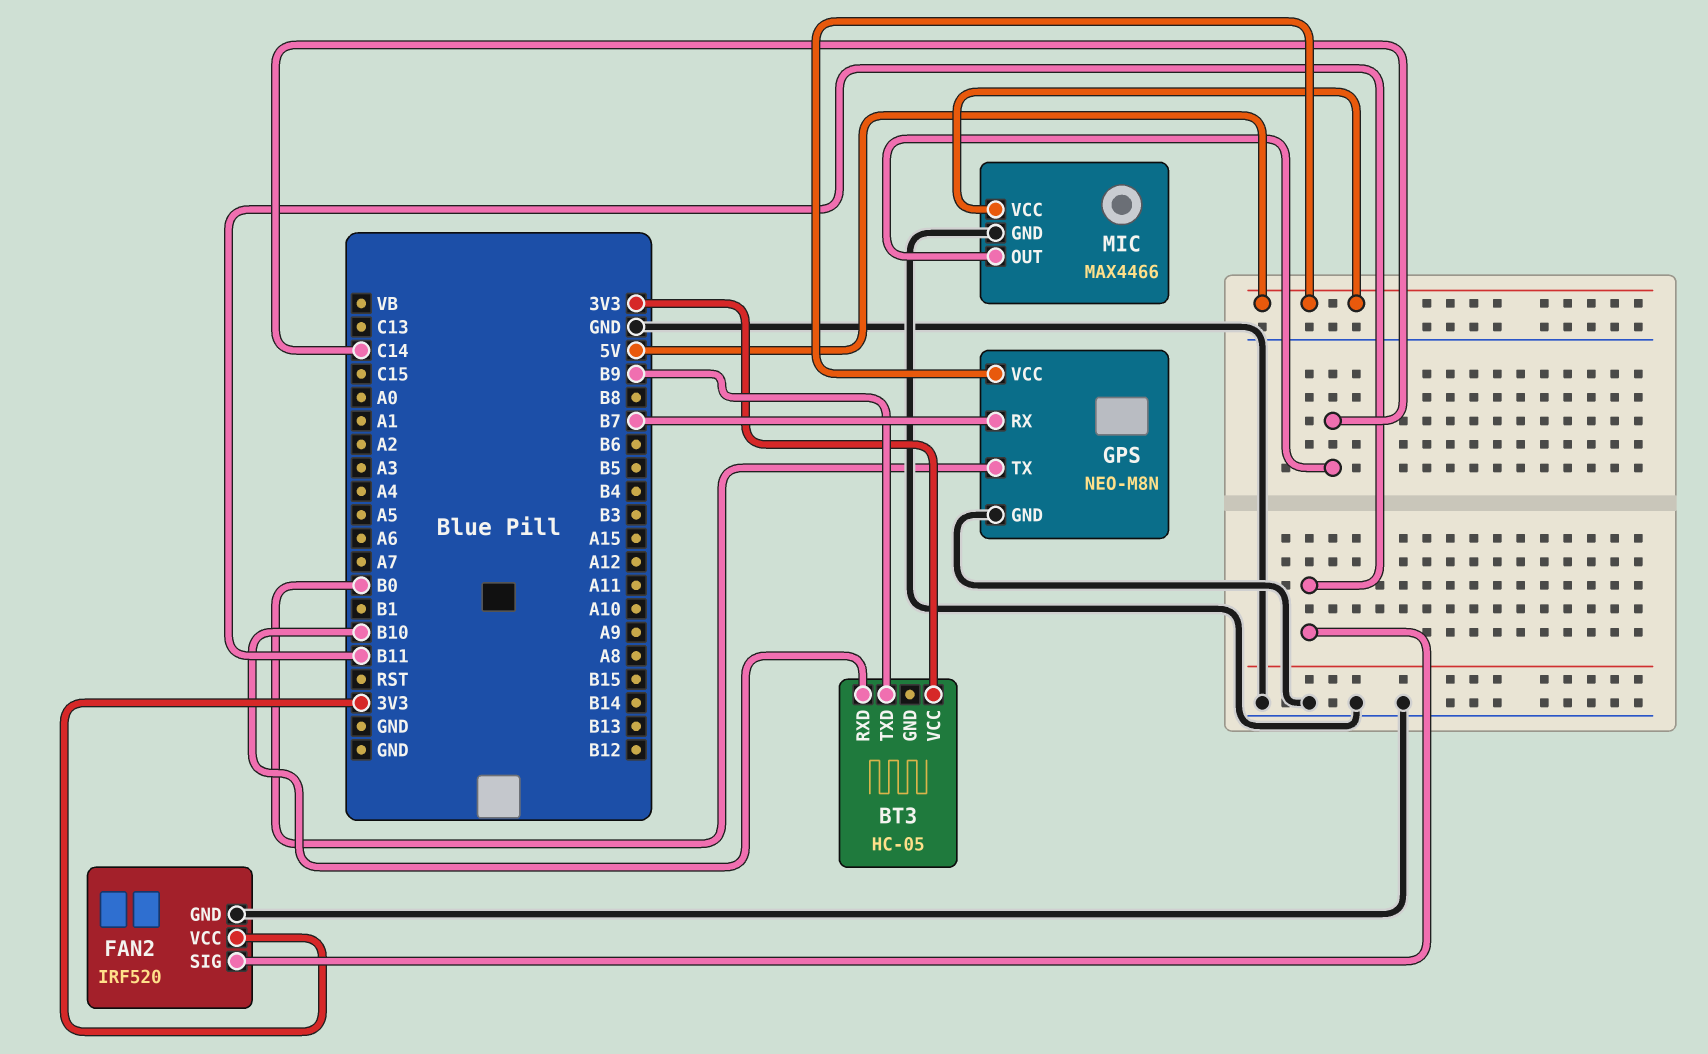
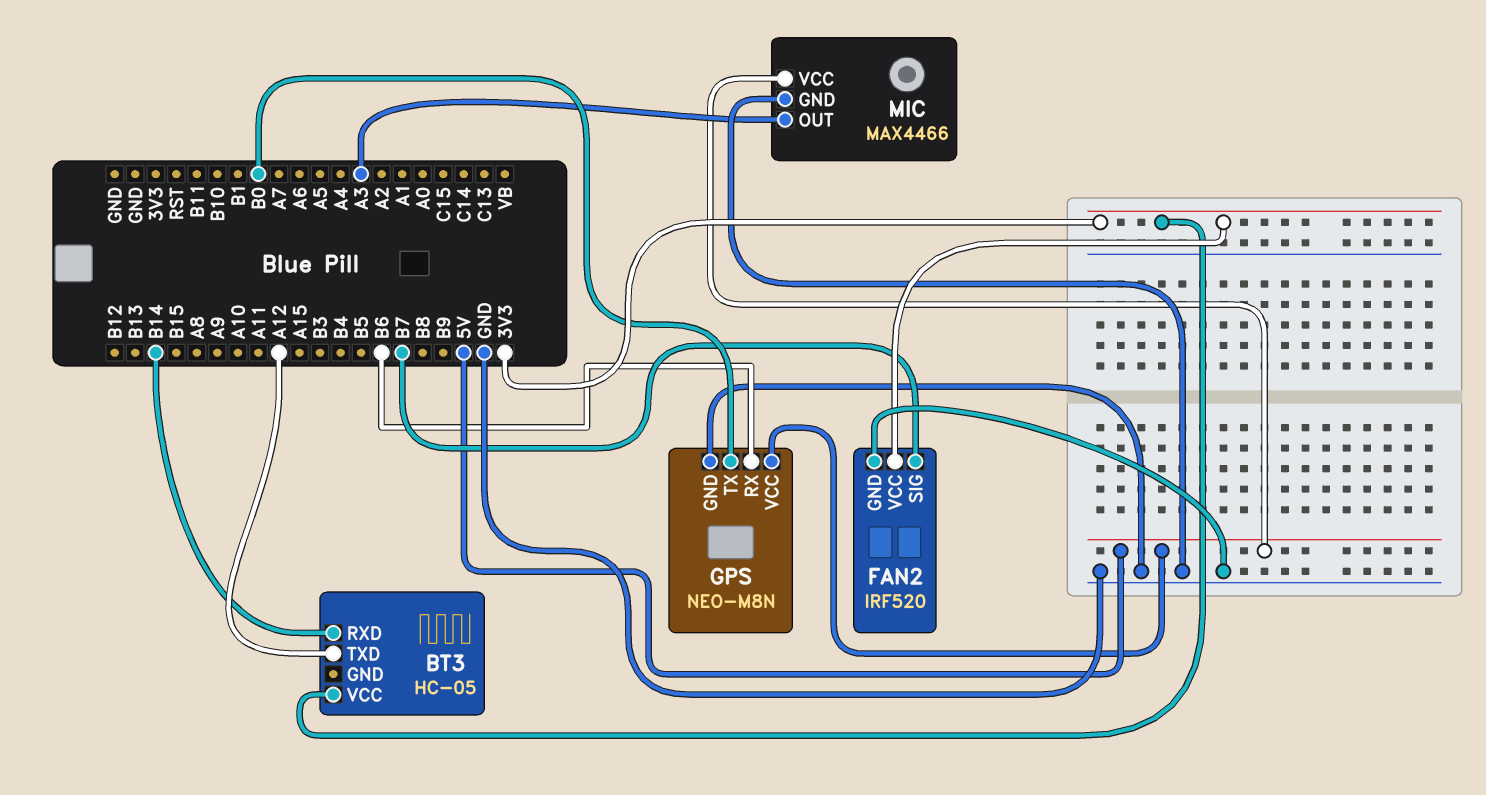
BT3 pin RXD: B10 -> B14
BT3 pin TXD: B9 -> A12
FAN2 pin SIG: B11 -> B7
GPS pin RX: B7 -> B6
MIC pin OUT: C14 -> A3

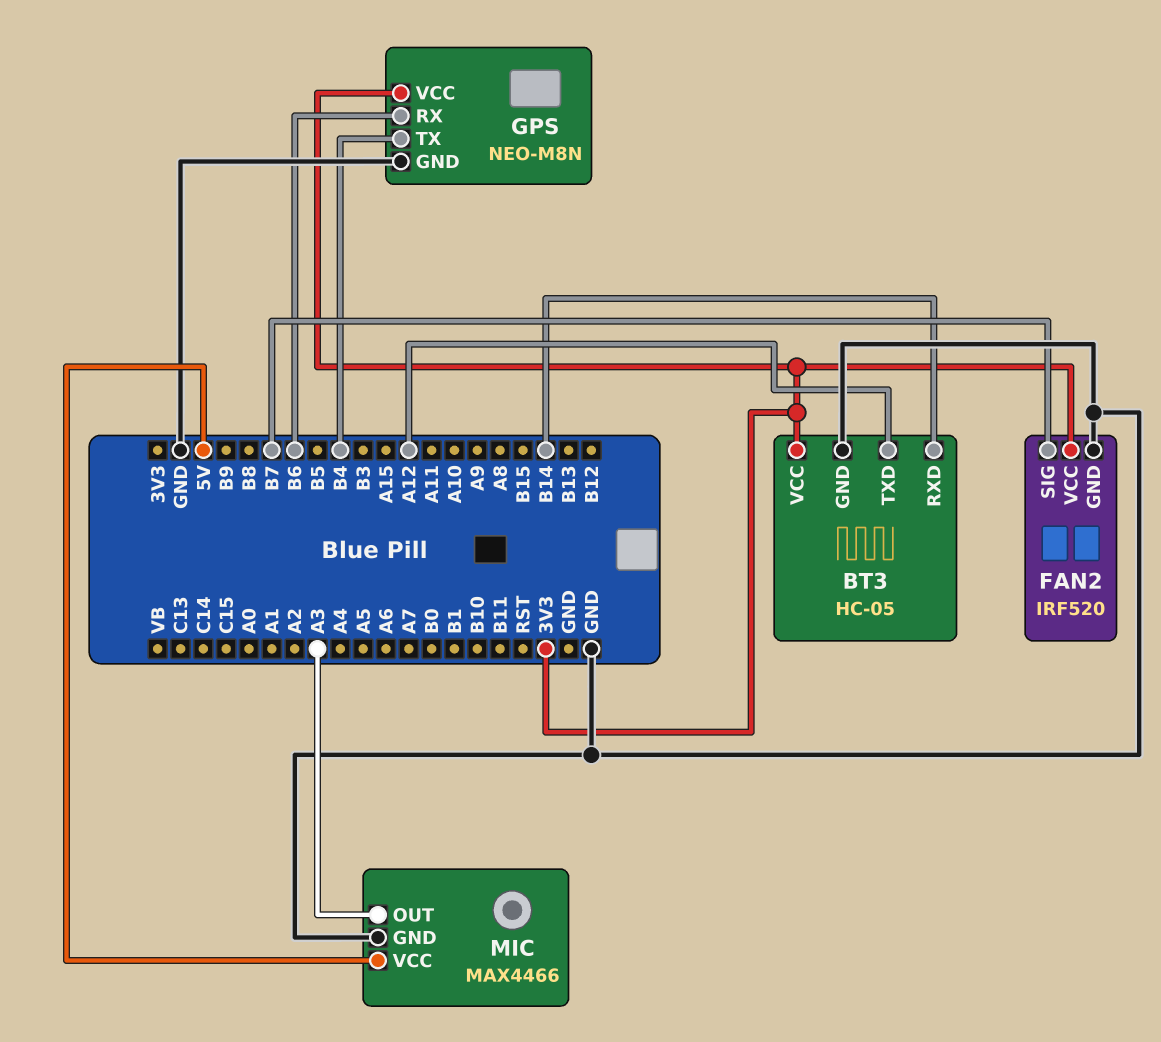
BT3 pin GND: none -> GND
GPS pin TX: B0 -> B4
GPS pin VCC: 5V -> 3V3

